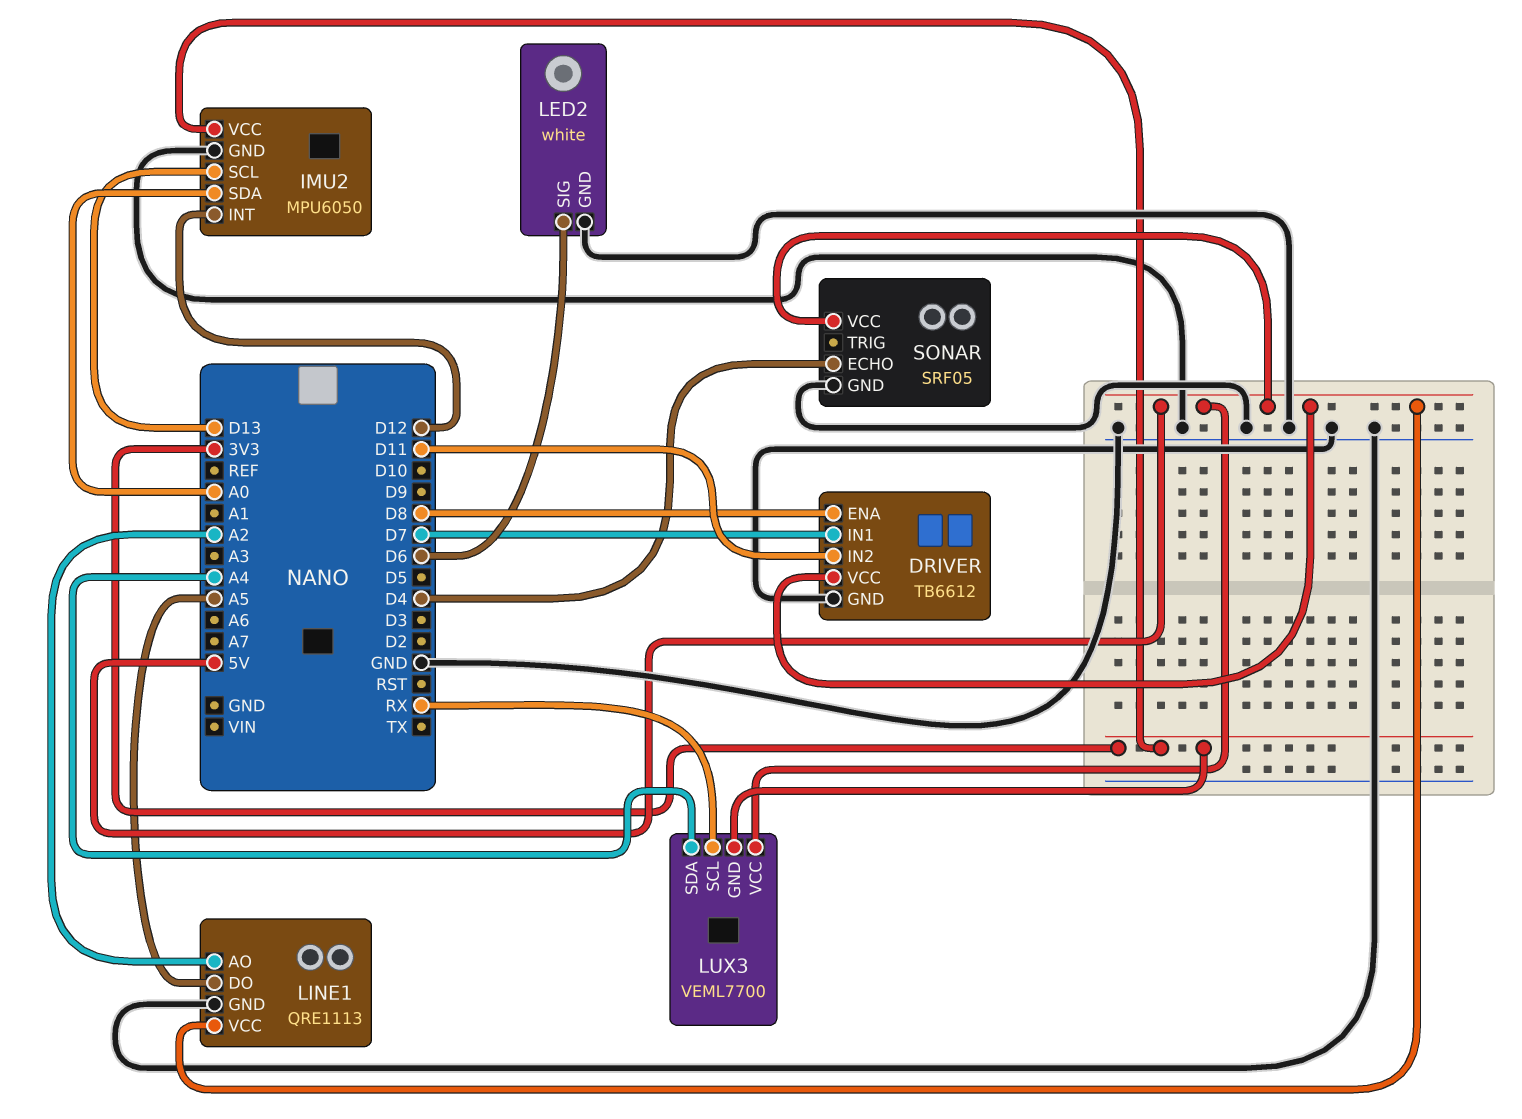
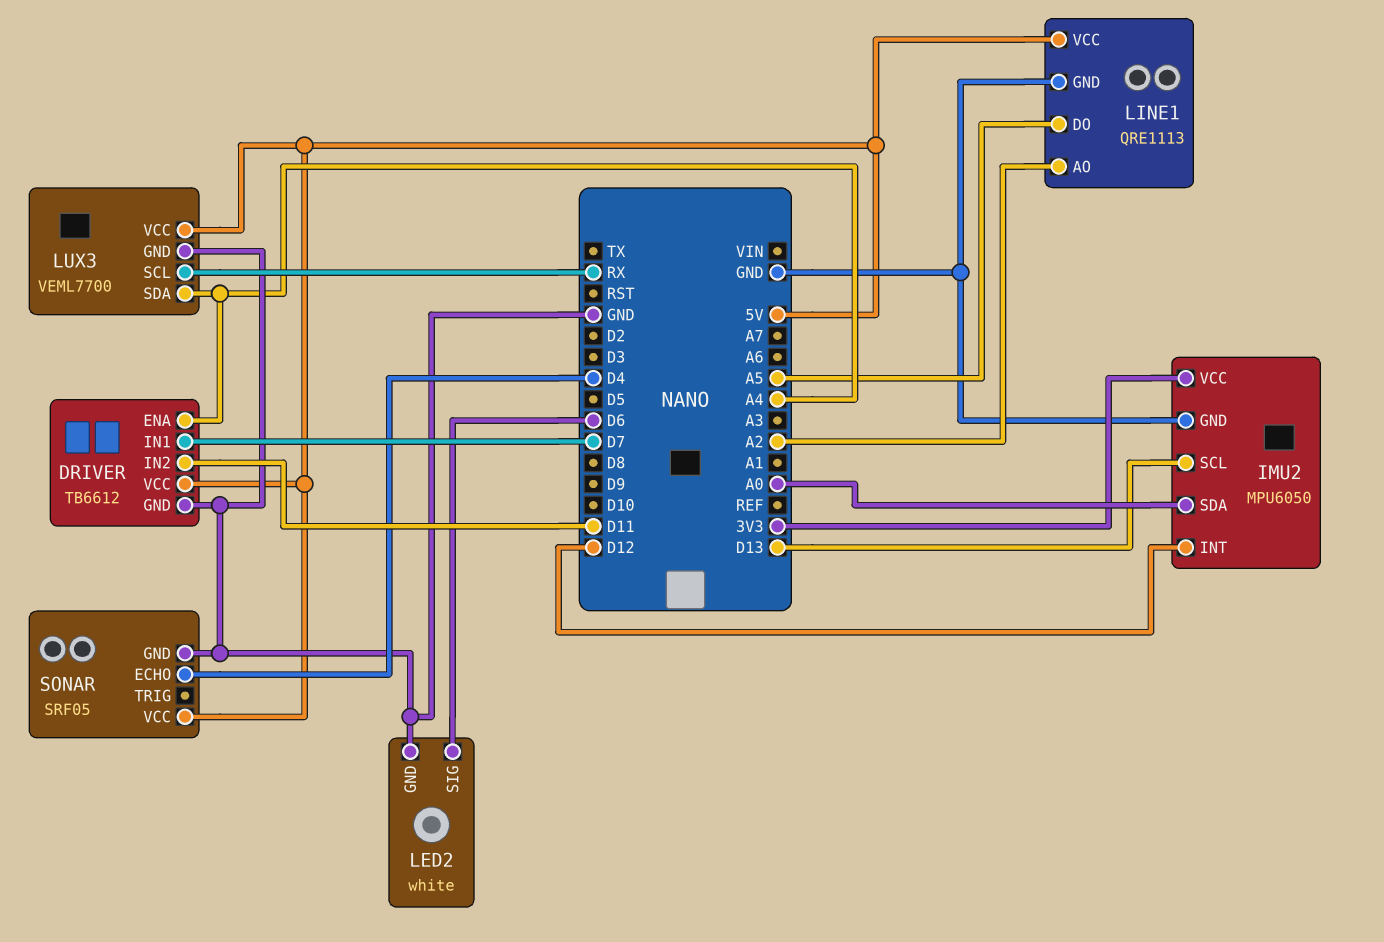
DRIVER pin ENA: D8 -> A4
LUX3 pin GND: 3V3 -> GND

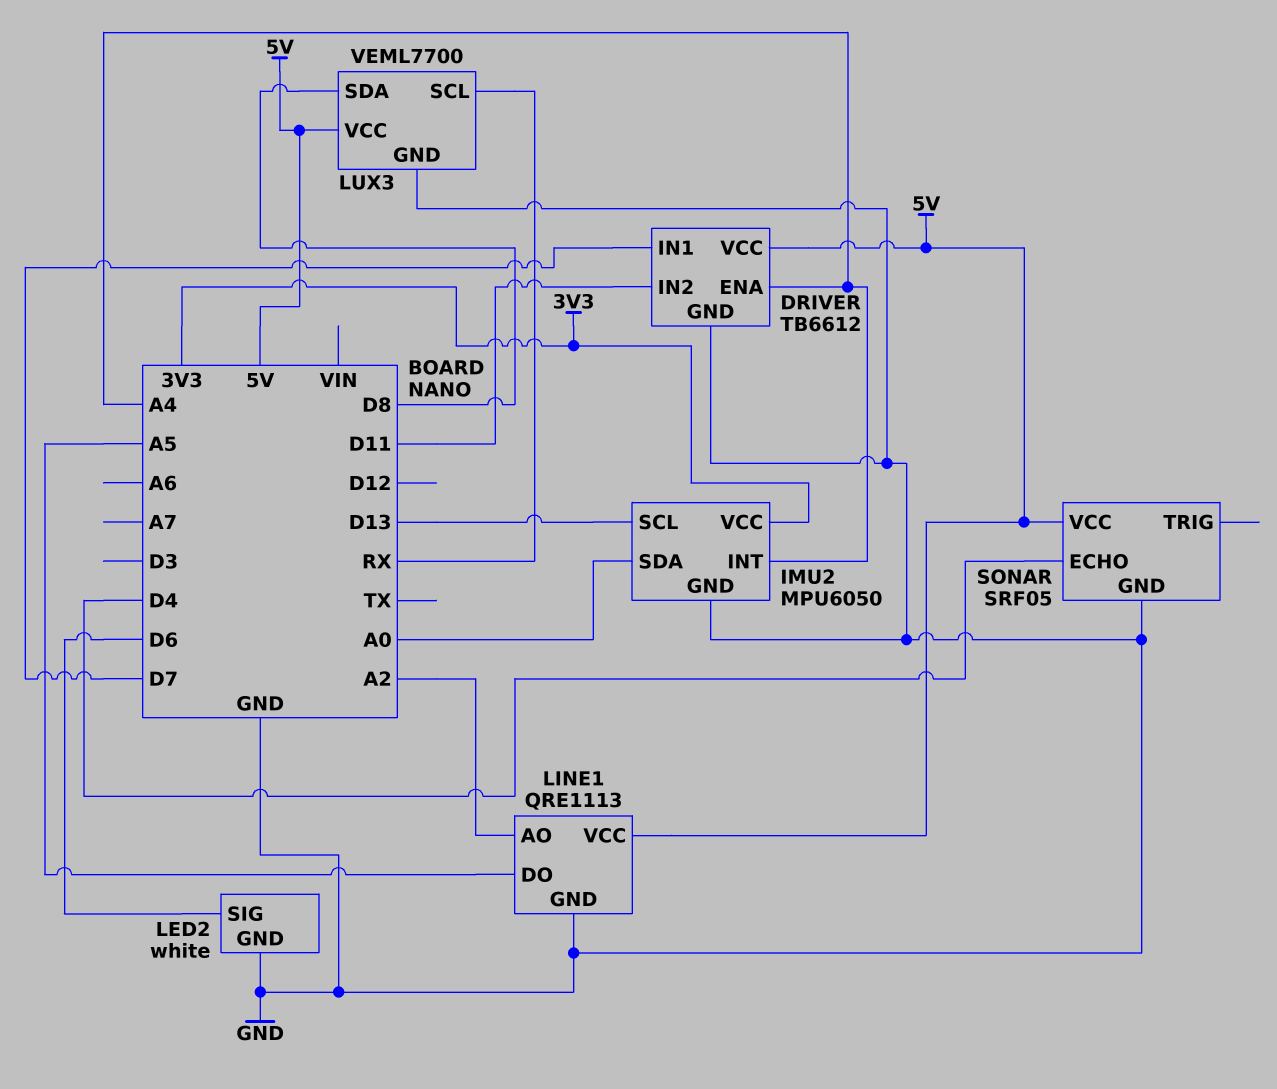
IMU2 pin INT: D12 -> A4
LUX3 pin SDA: A4 -> D8

